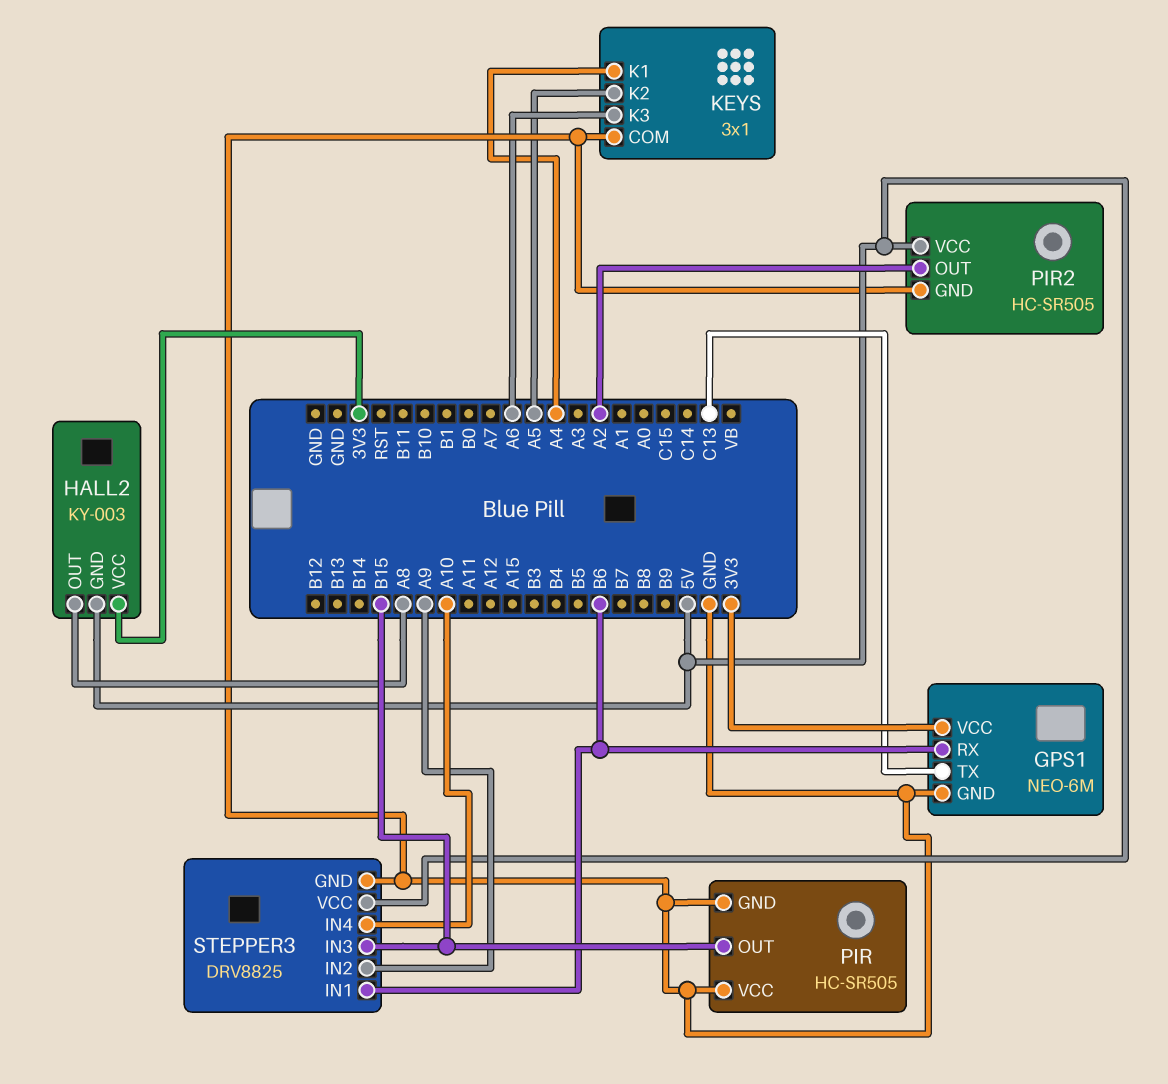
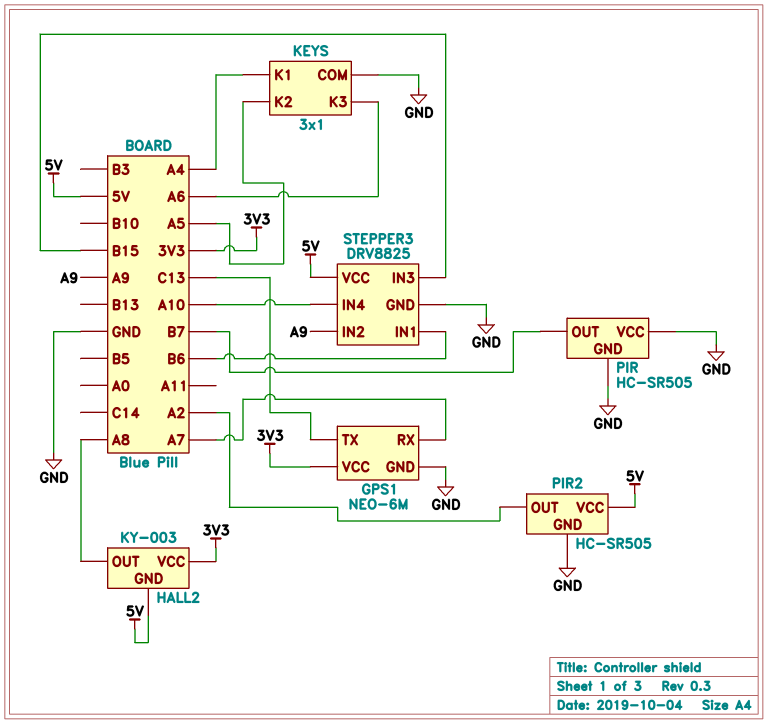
GPS1 pin RX: B6 -> A7
PIR pin OUT: B15 -> B7

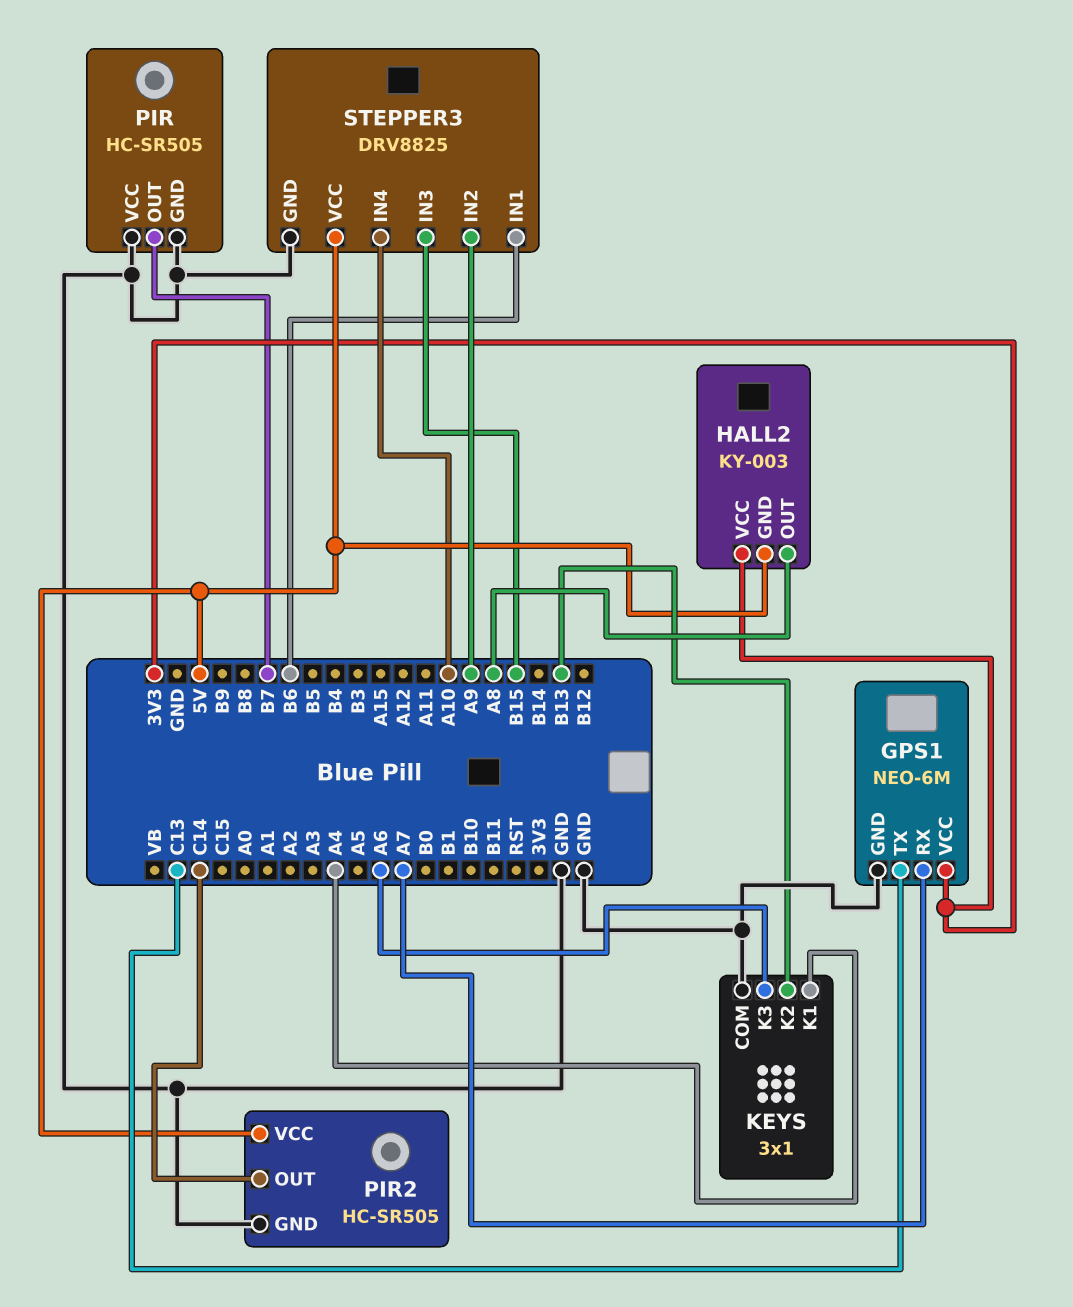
KEYS pin K2: A5 -> B13
PIR2 pin OUT: A2 -> C14

